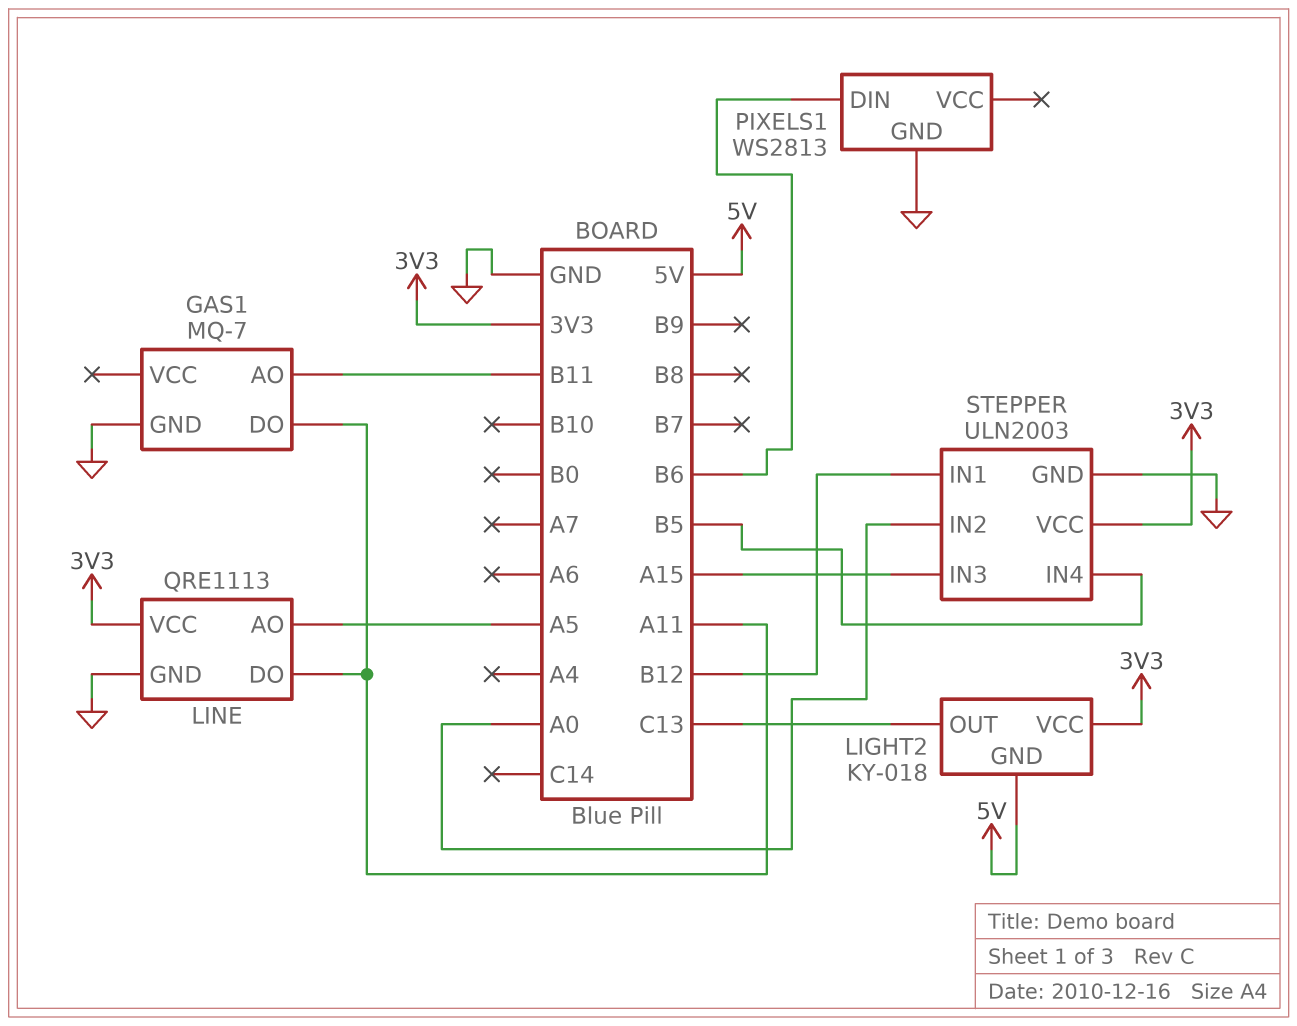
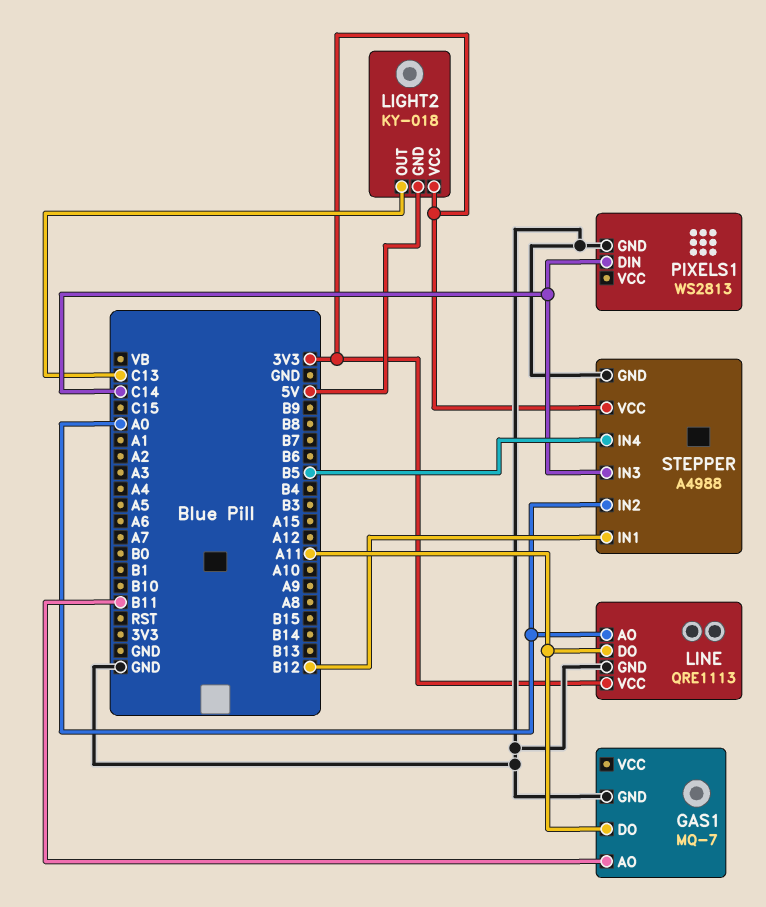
LINE pin AO: A5 -> A0
PIXELS1 pin DIN: B6 -> C14
STEPPER: ULN2003 -> A4988
STEPPER pin IN3: A15 -> C14

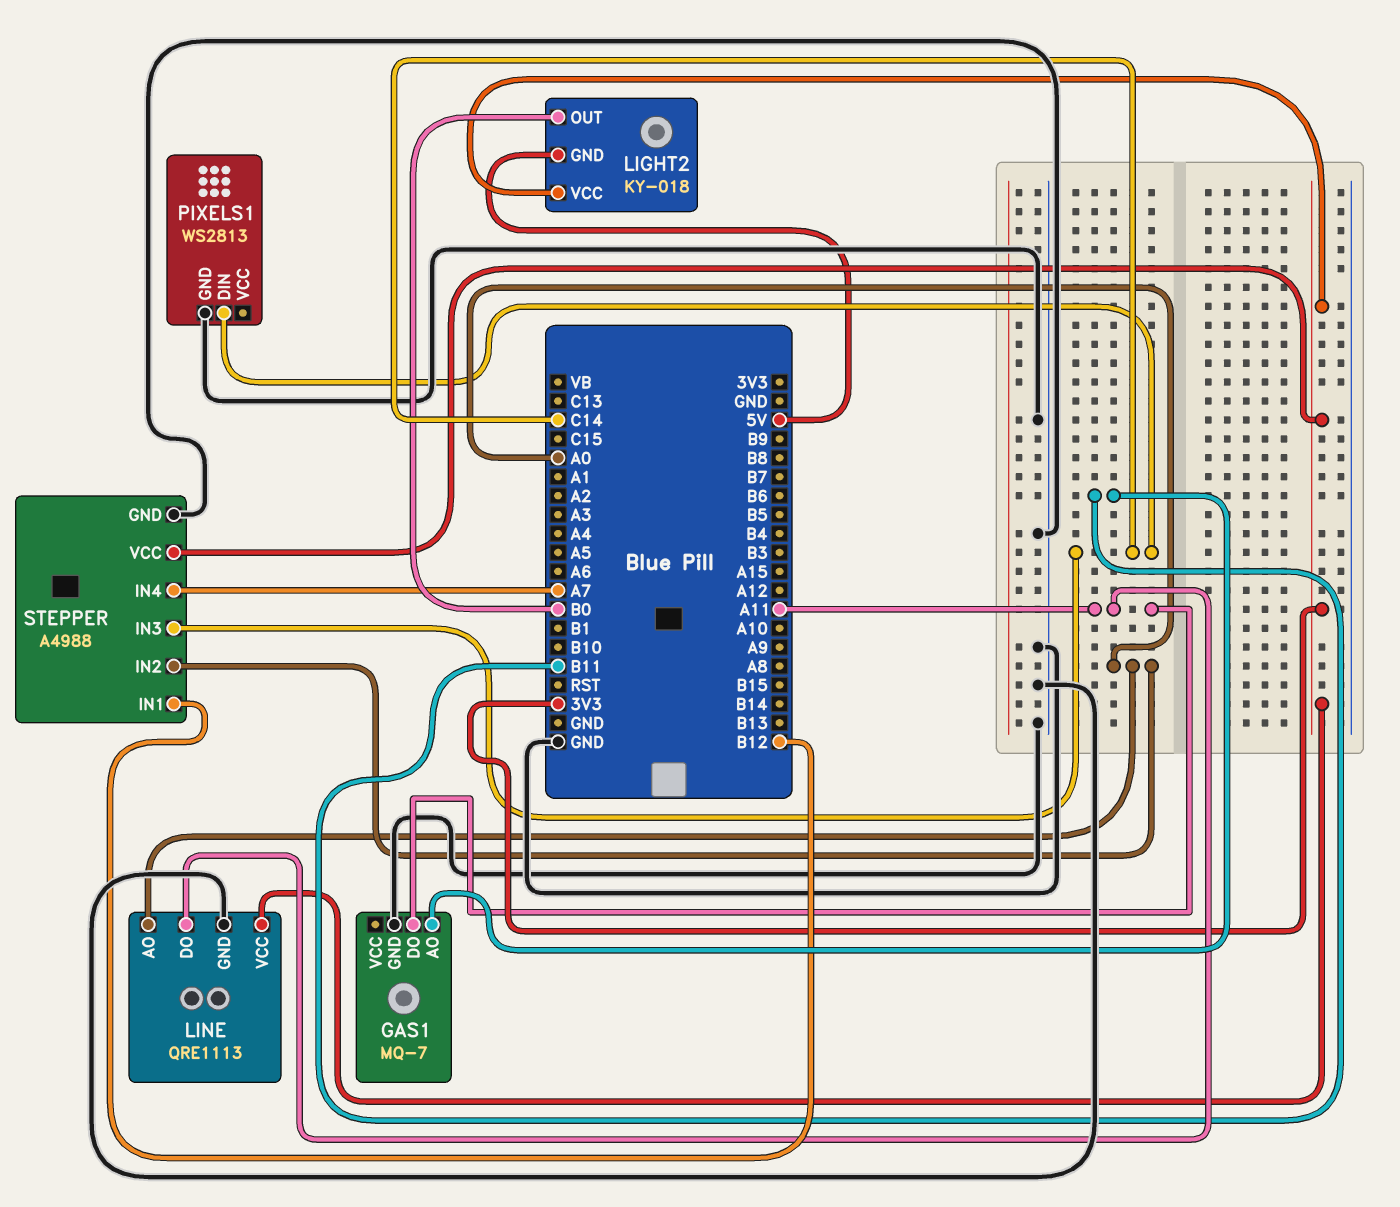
LIGHT2 pin OUT: C13 -> B0
STEPPER pin IN4: B5 -> A7

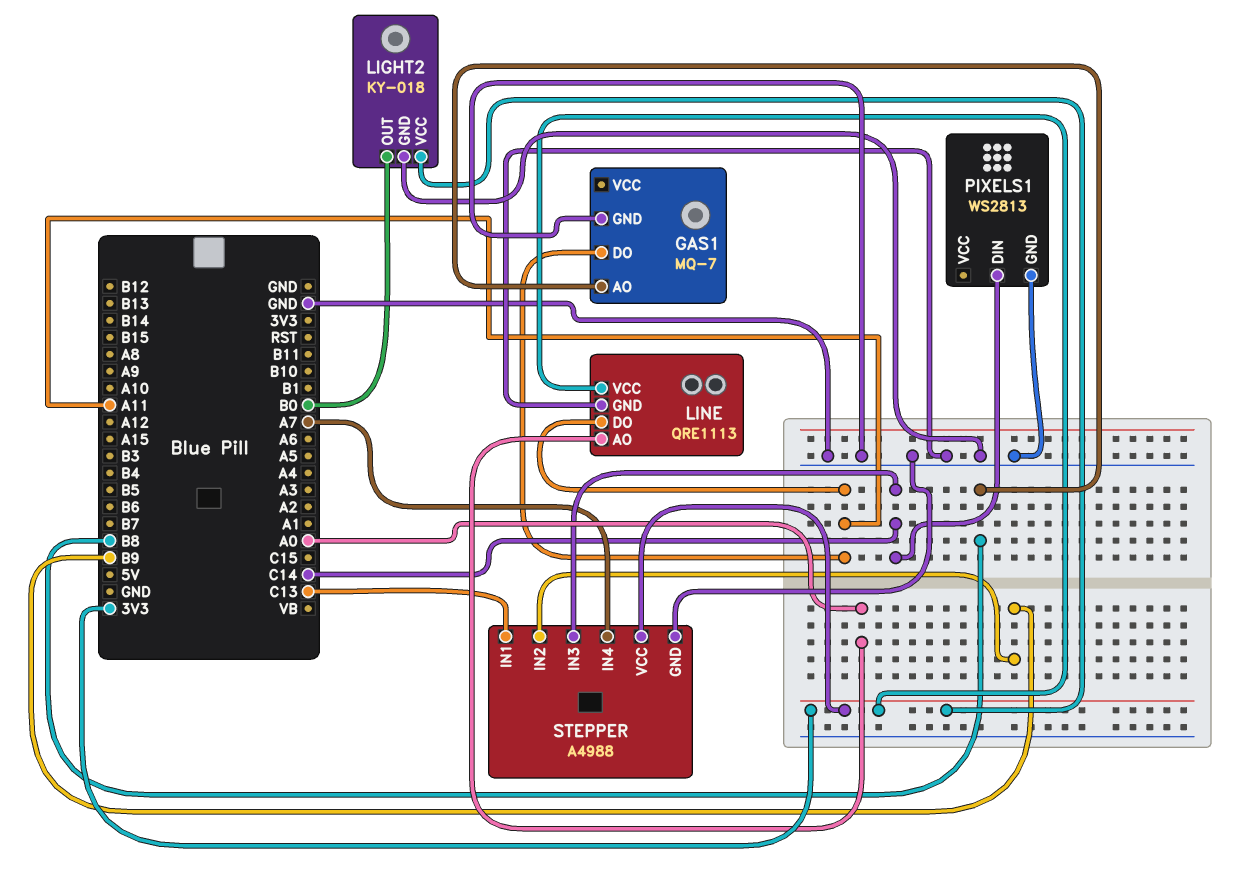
GAS1 pin AO: B11 -> B8
LIGHT2 pin GND: 5V -> GND
STEPPER pin IN1: B12 -> C13
STEPPER pin IN2: A0 -> B9

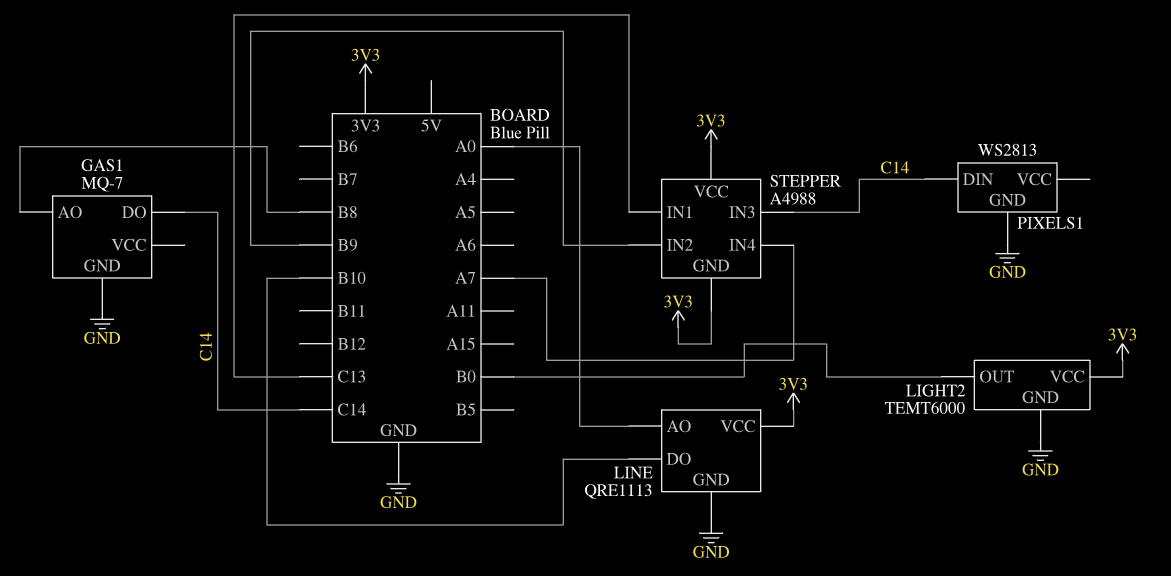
GAS1 pin DO: A11 -> C14
LIGHT2: KY-018 -> TEMT6000
LINE pin DO: A11 -> B10
STEPPER pin GND: GND -> 3V3

